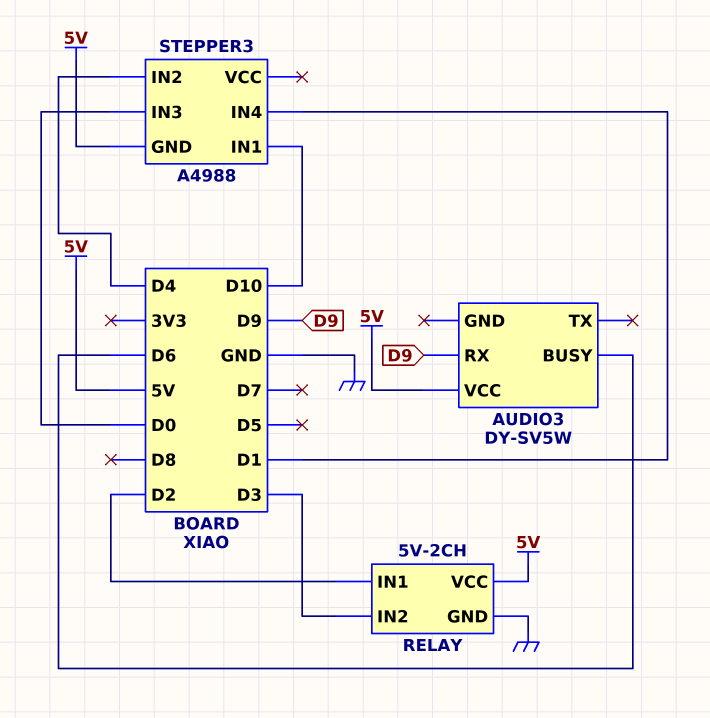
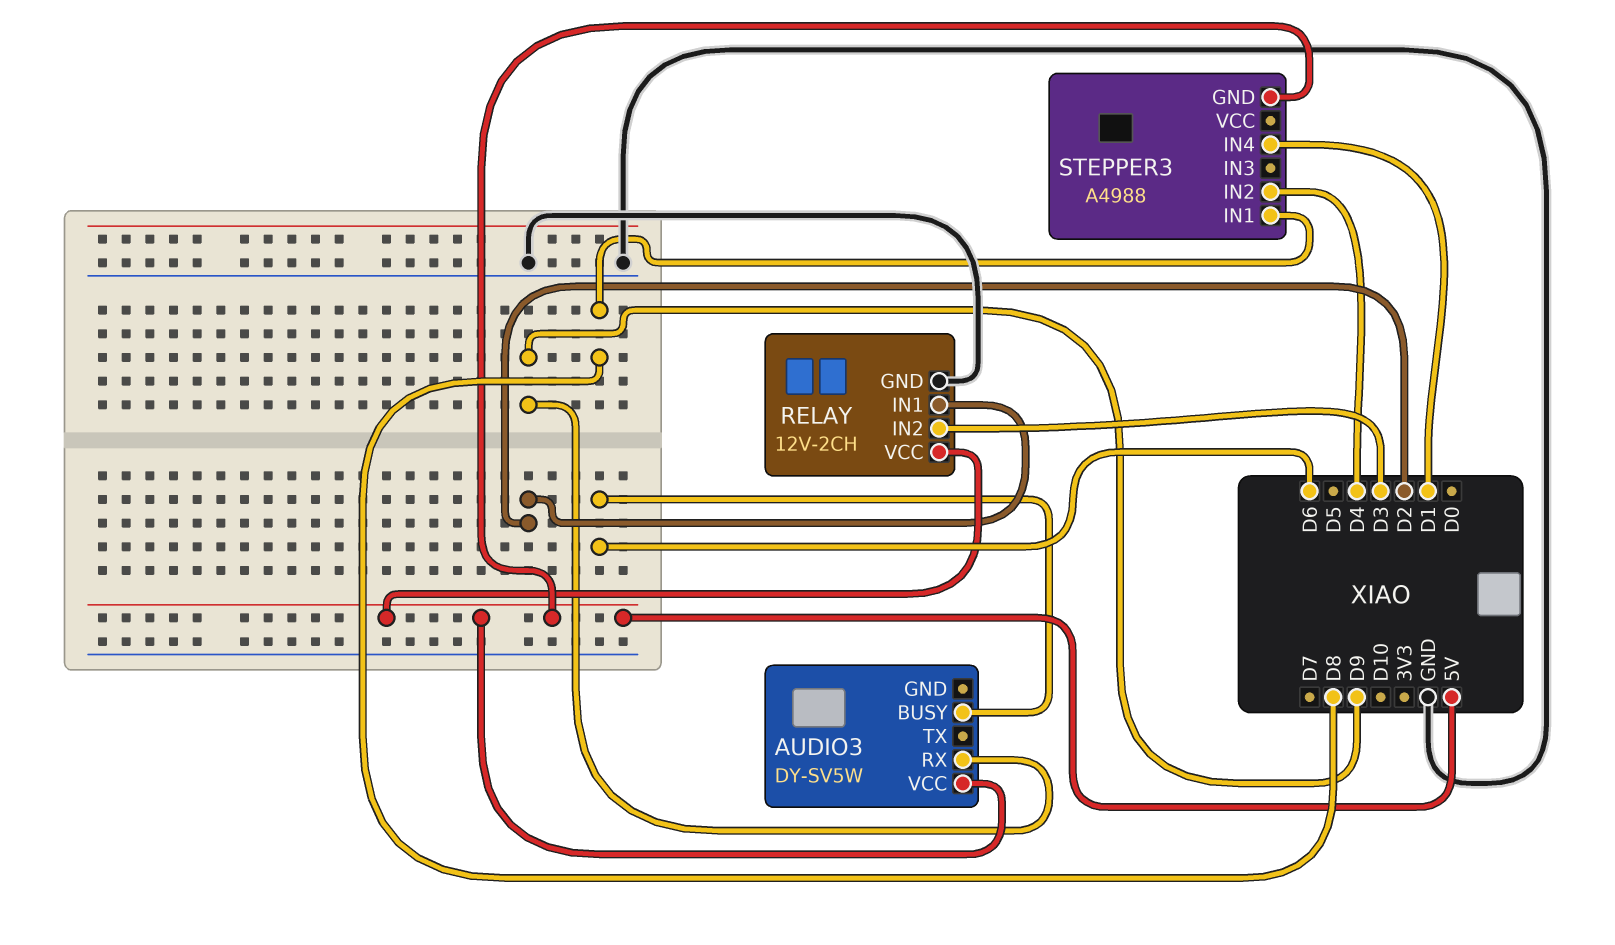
RELAY: 5V-2CH -> 12V-2CH
STEPPER3 pin IN1: D10 -> D8
STEPPER3 pin IN3: D0 -> none

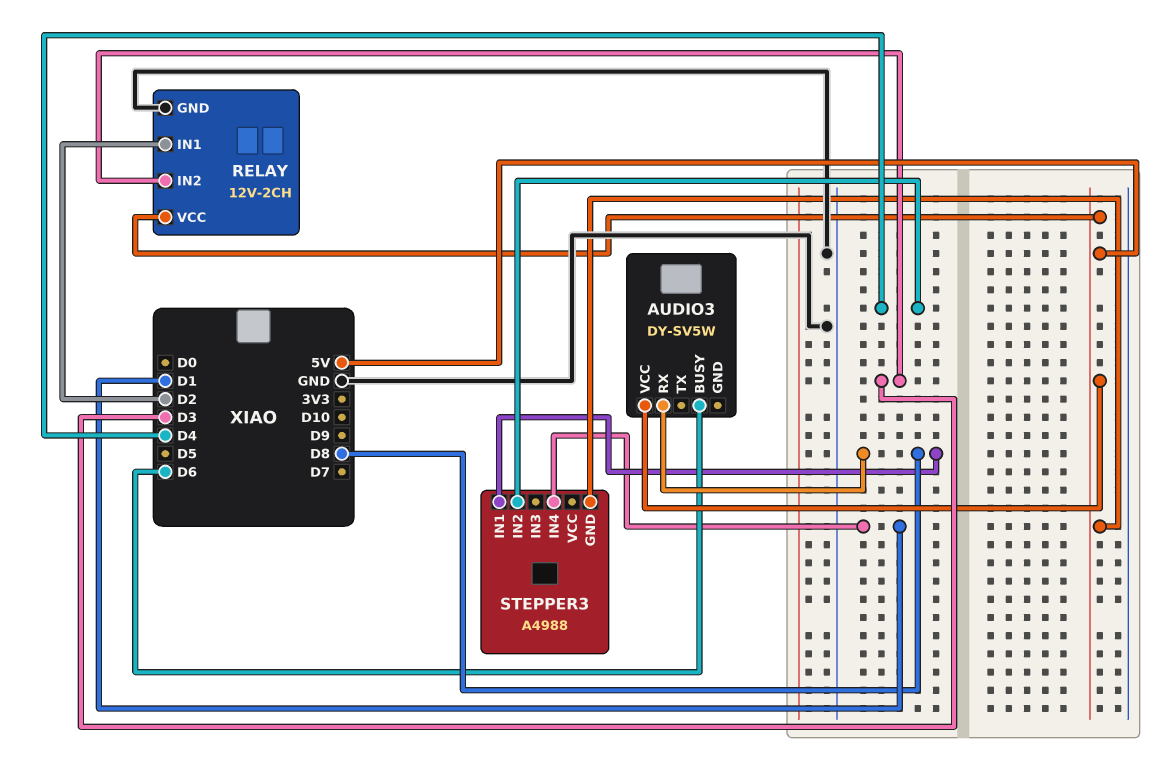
AUDIO3 pin RX: D9 -> D8

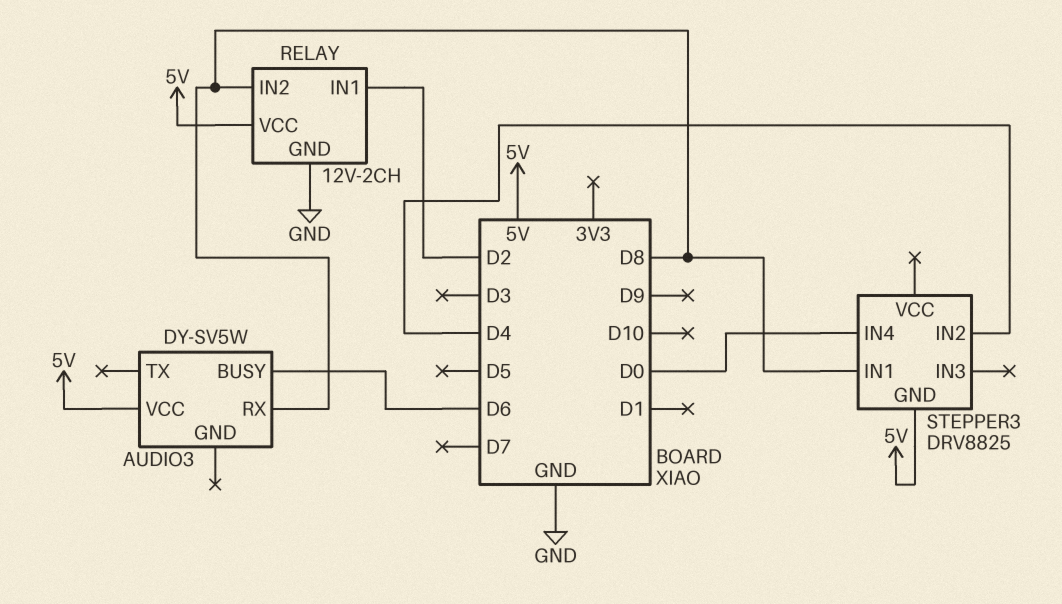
RELAY pin IN2: D3 -> D8
STEPPER3: A4988 -> DRV8825
STEPPER3 pin IN4: D1 -> D0

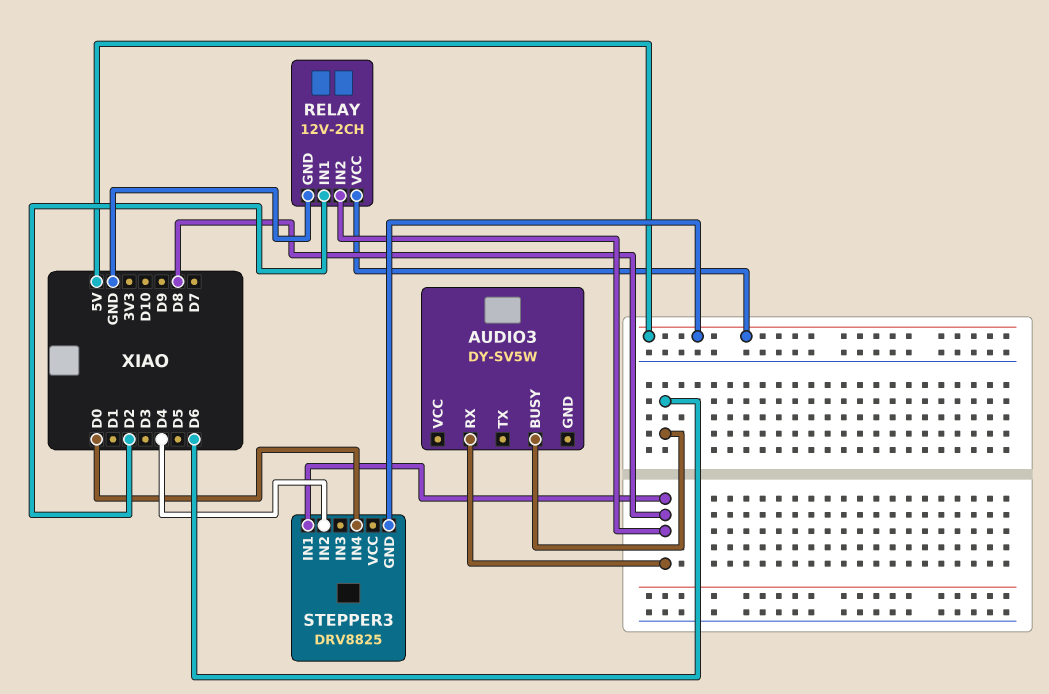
AUDIO3 pin VCC: 5V -> none

